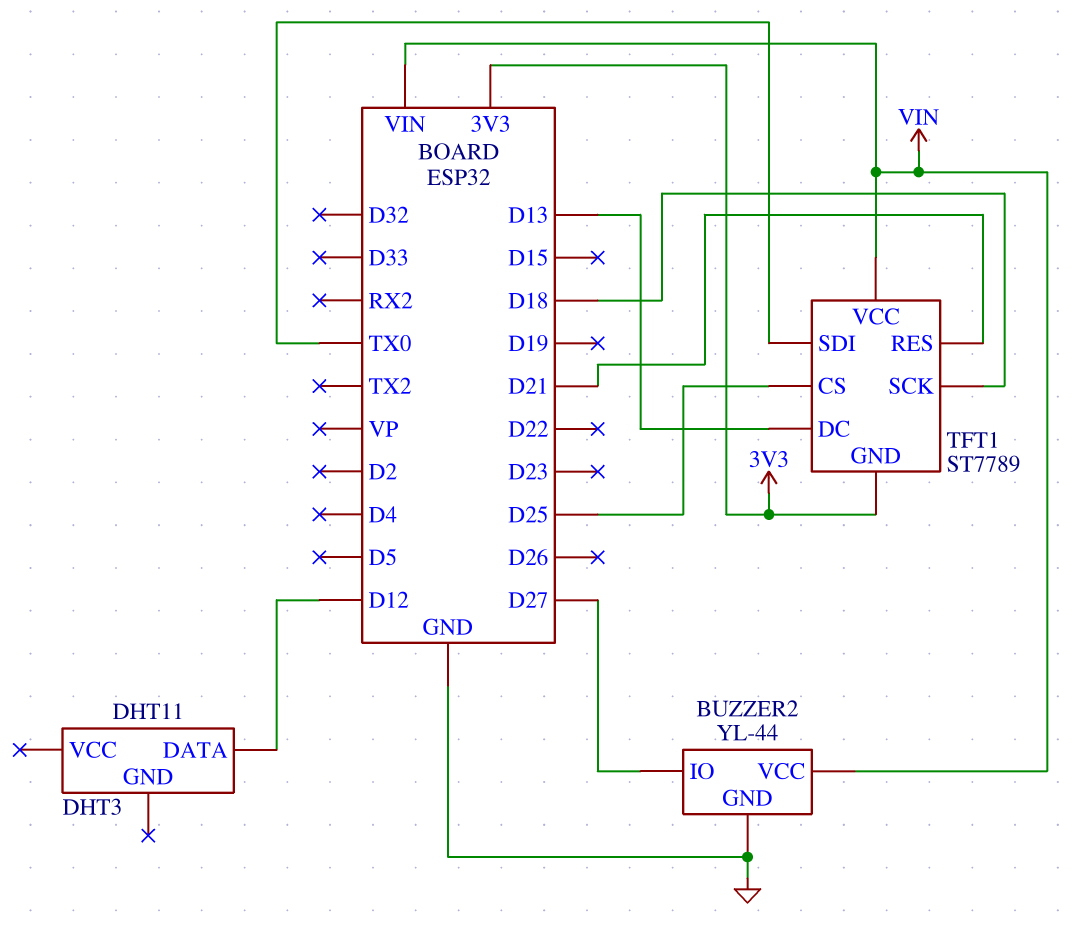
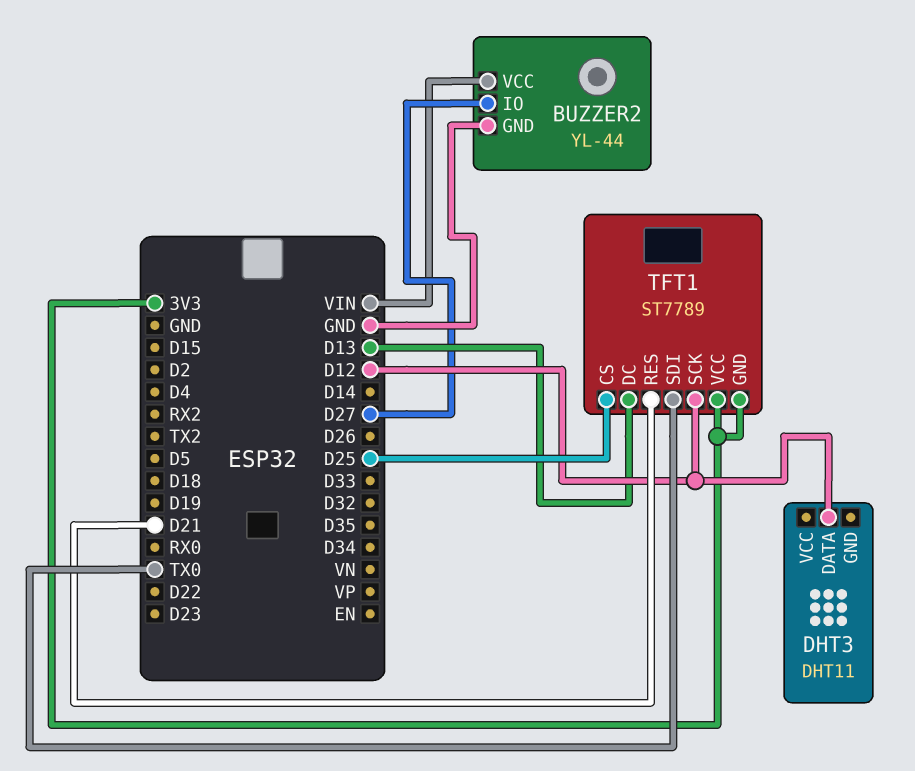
TFT1 pin SCK: D18 -> D12
TFT1 pin VCC: VIN -> 3V3

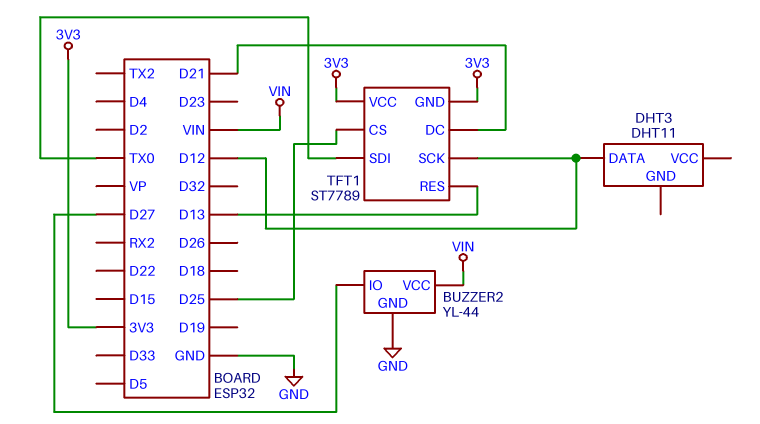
TFT1 pin DC: D13 -> D21
TFT1 pin RES: D21 -> D13

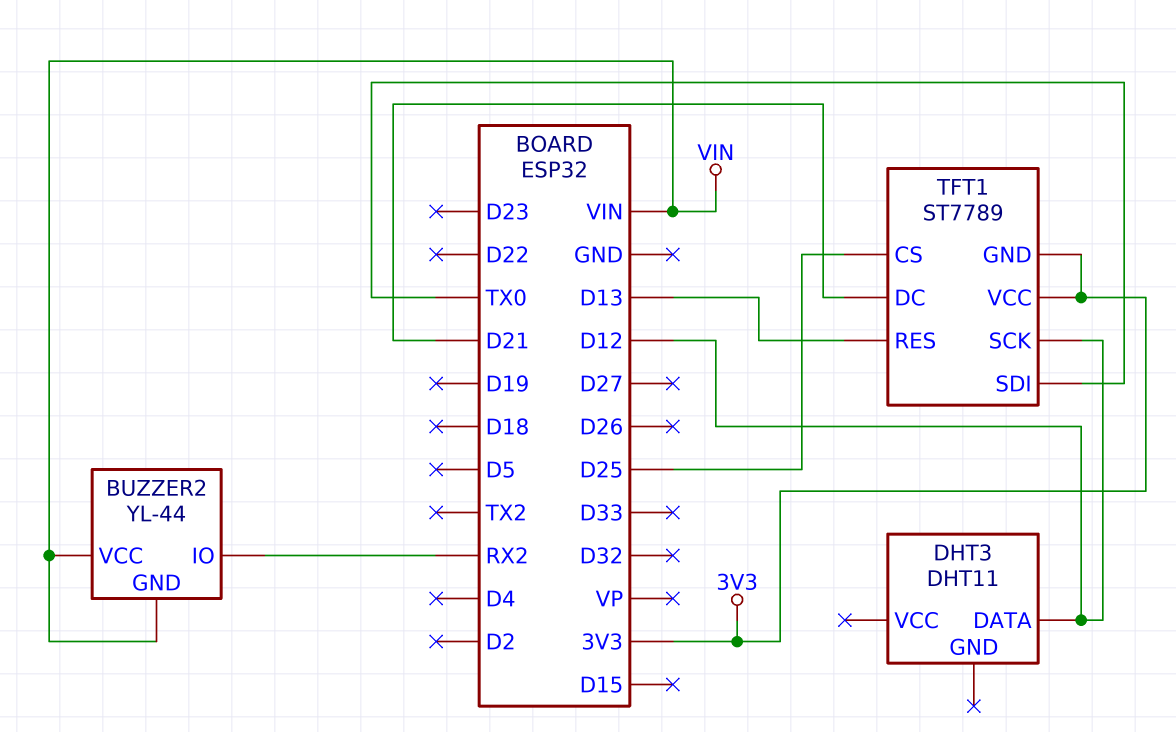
BUZZER2 pin GND: GND -> VIN
BUZZER2 pin IO: D27 -> RX2

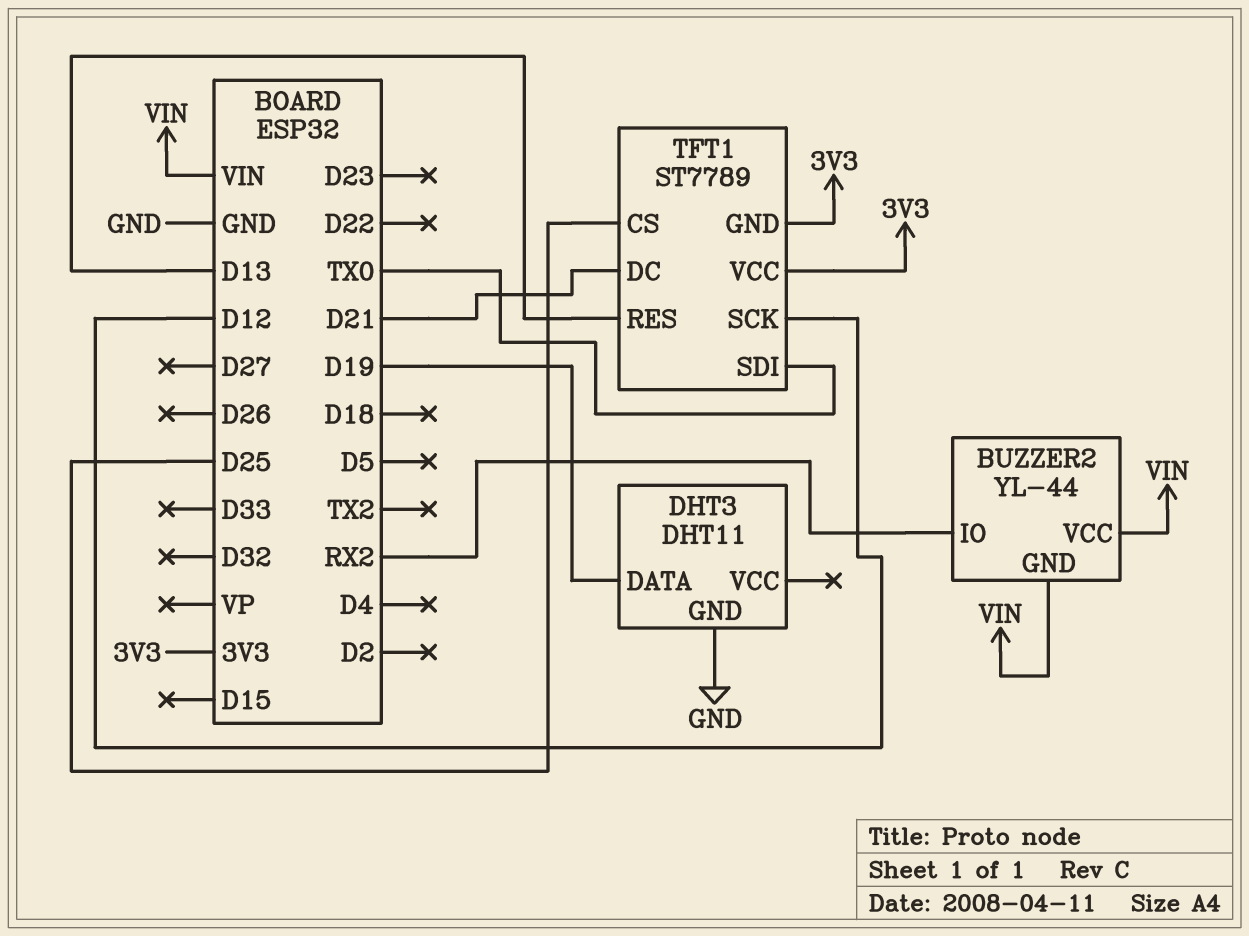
DHT3 pin DATA: D12 -> D19
DHT3 pin GND: none -> GND

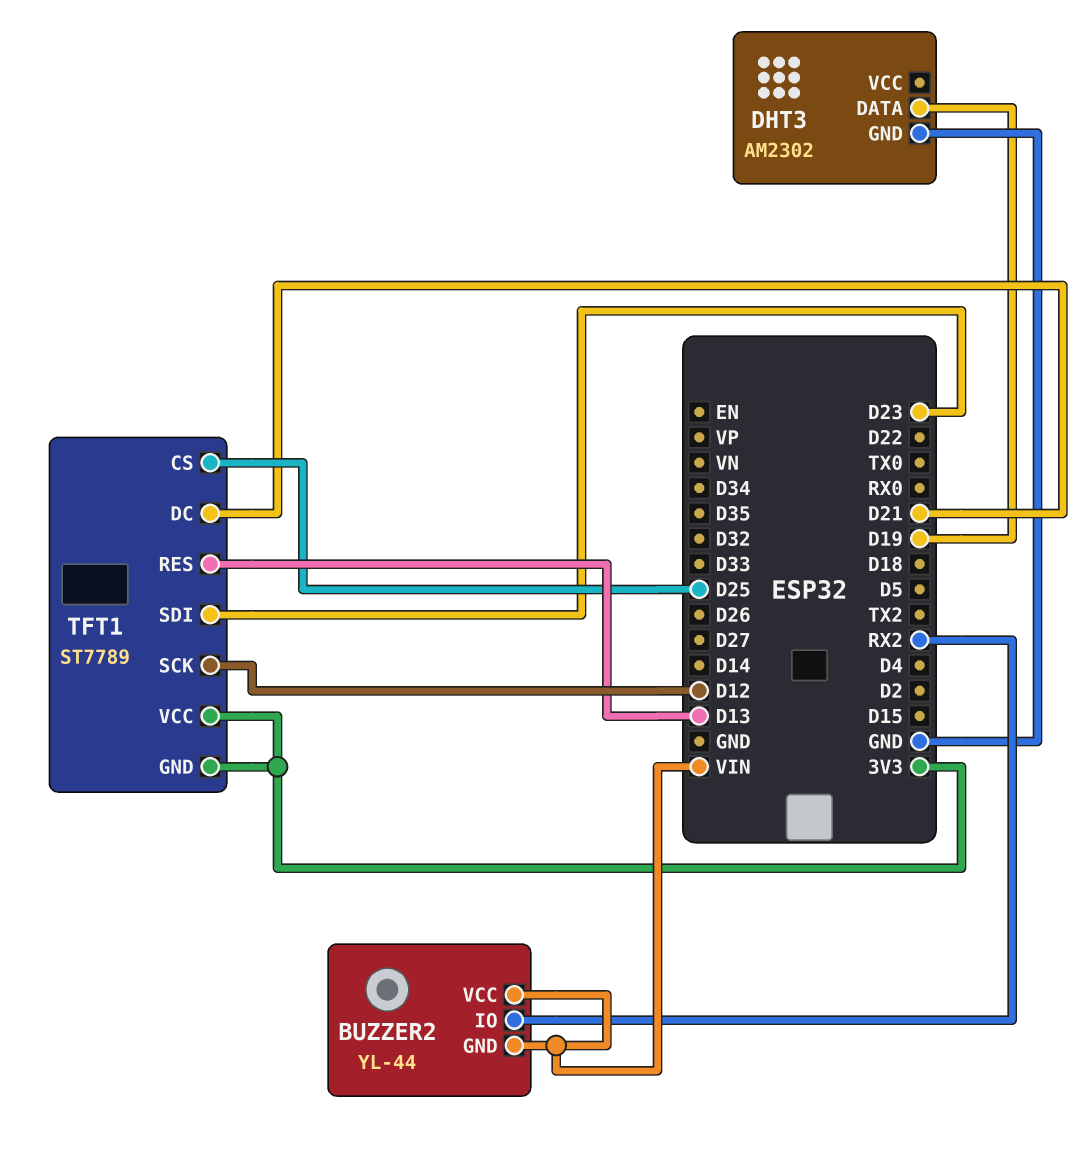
DHT3: DHT11 -> AM2302
TFT1 pin SDI: TX0 -> D23

